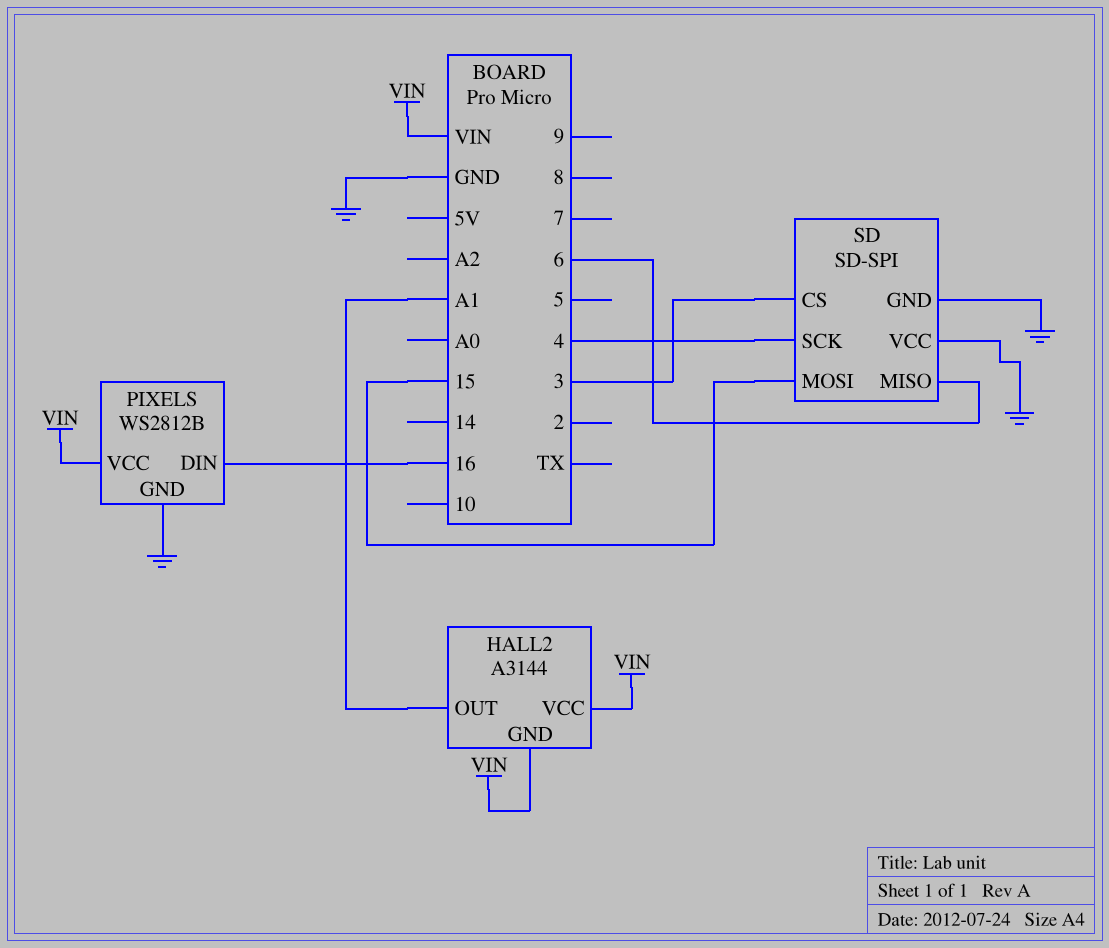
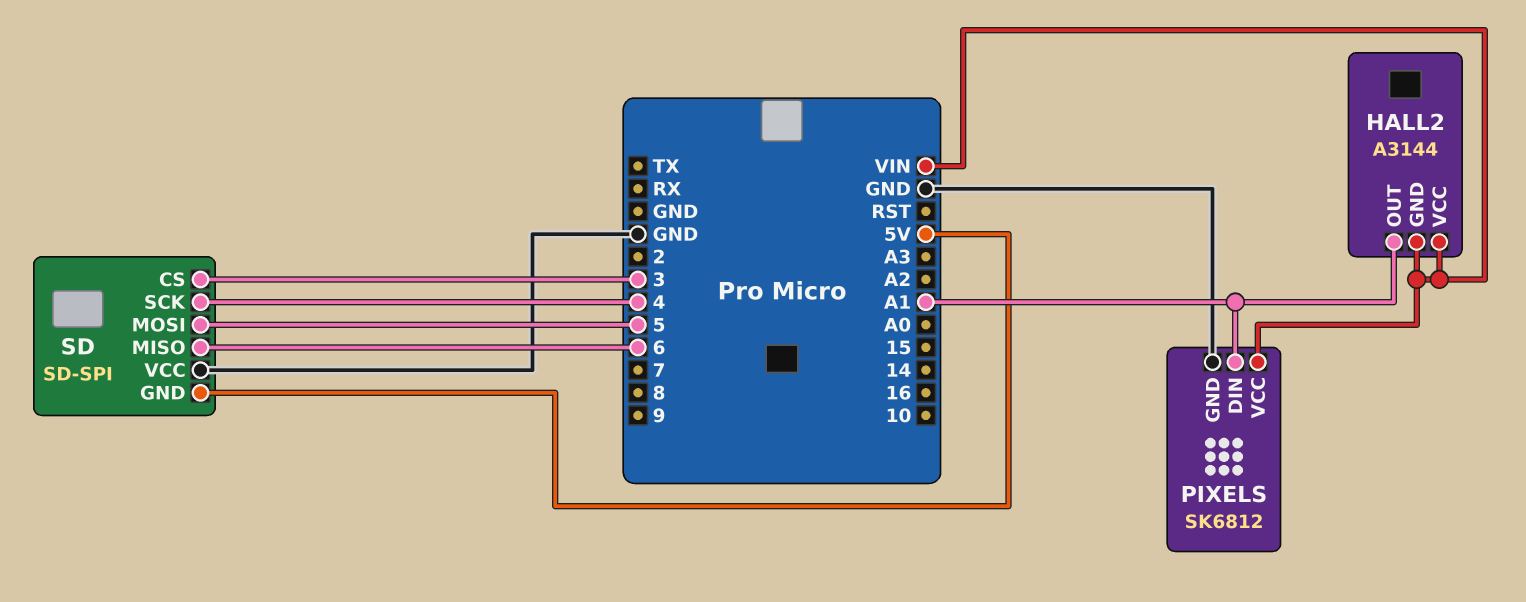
PIXELS: WS2812B -> SK6812
PIXELS pin DIN: 16 -> A1
SD pin GND: GND -> 5V
SD pin MOSI: 15 -> 5

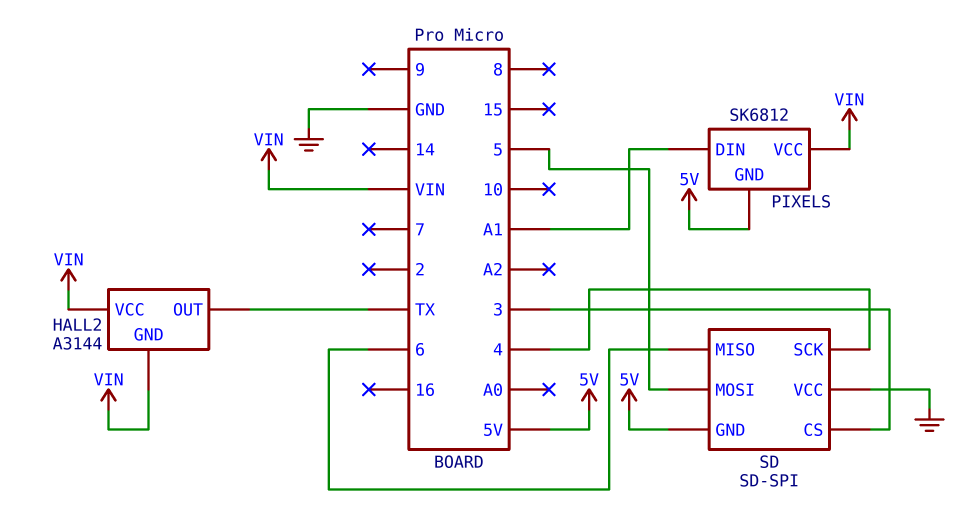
HALL2 pin OUT: A1 -> TX
PIXELS pin GND: GND -> 5V

